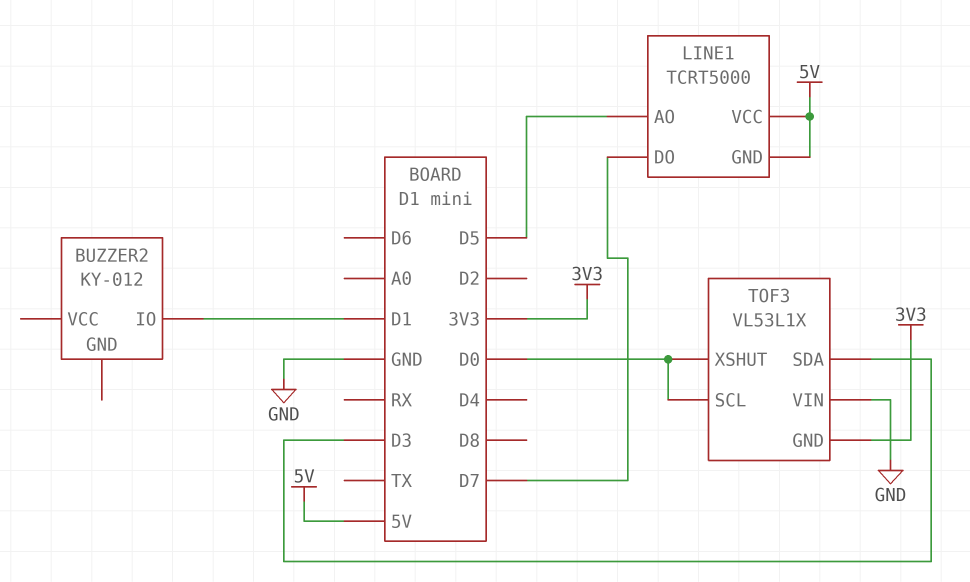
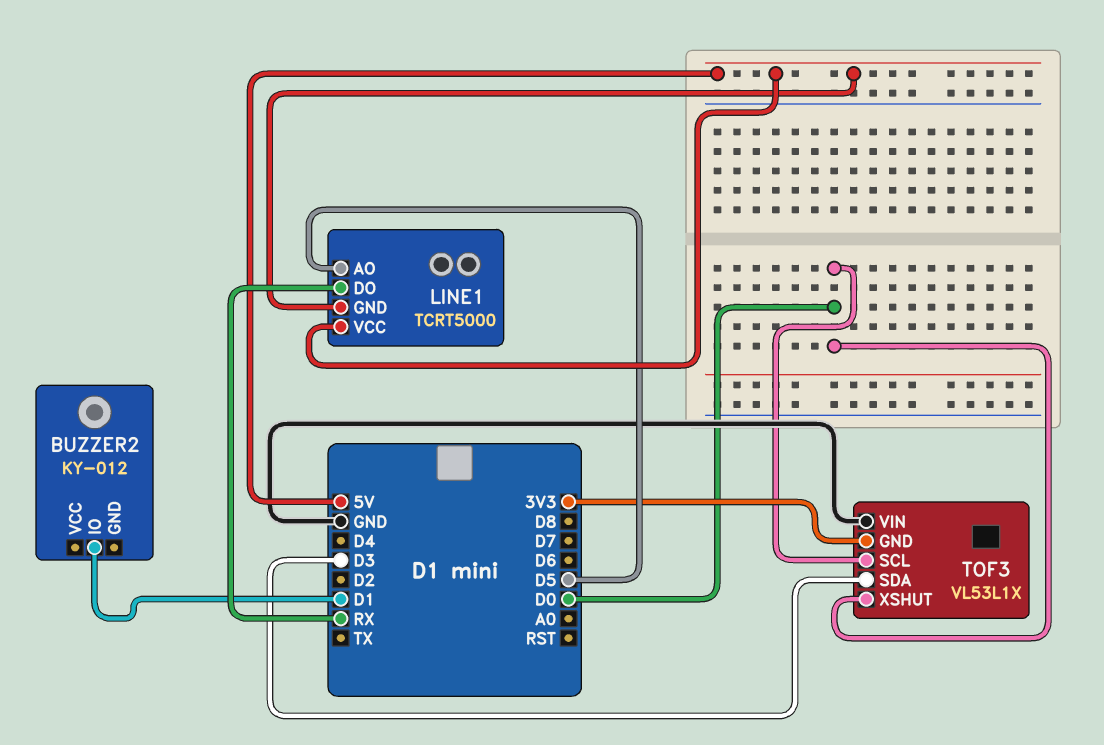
LINE1 pin DO: D7 -> RX

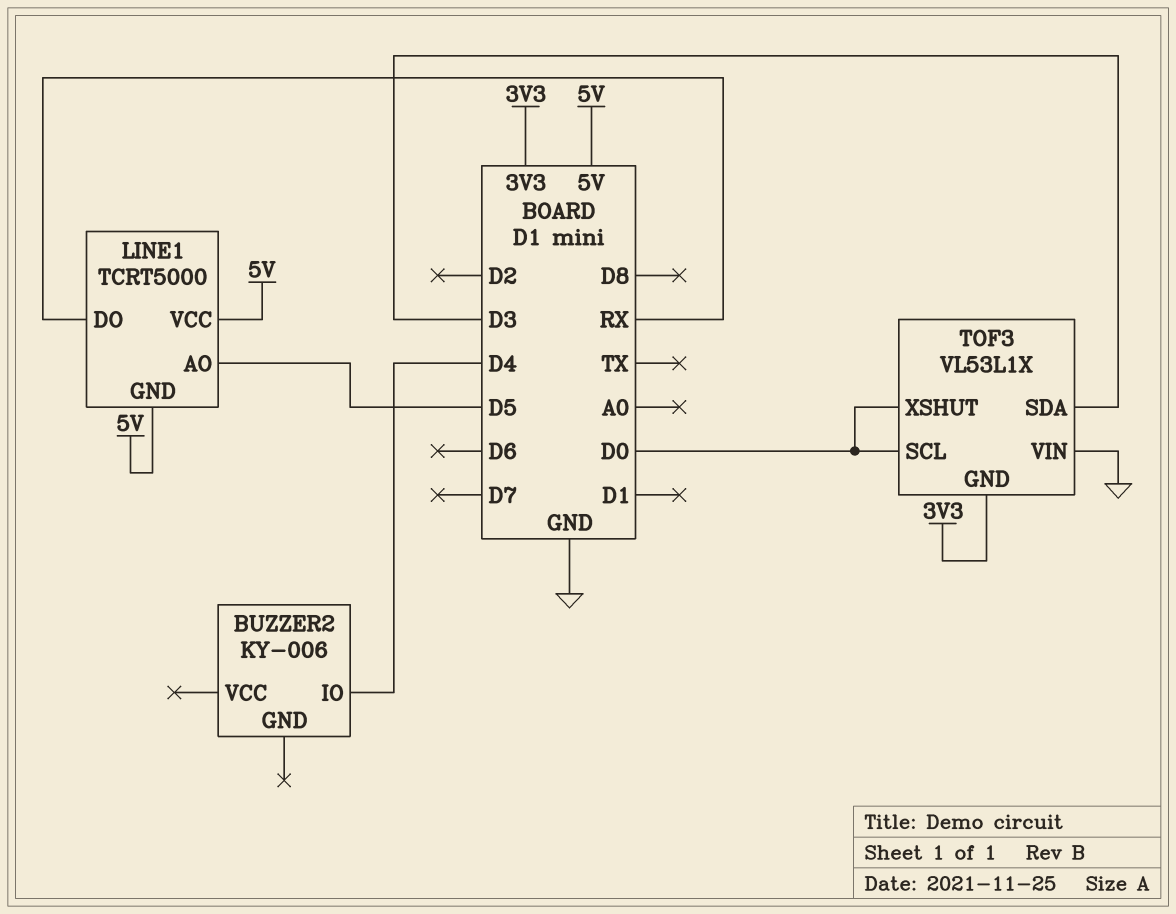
BUZZER2: KY-012 -> KY-006
BUZZER2 pin IO: D1 -> D4

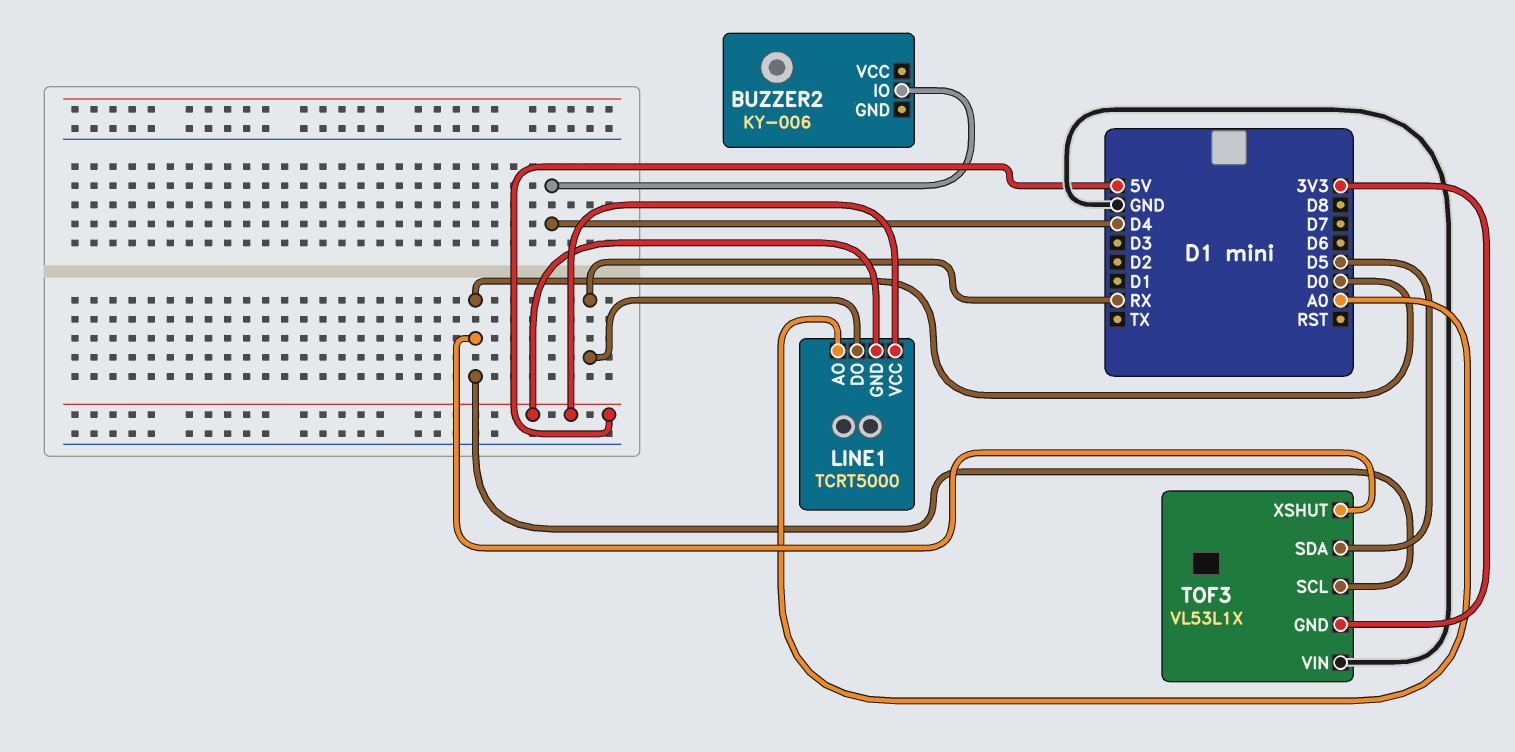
LINE1 pin AO: D5 -> A0
TOF3 pin SDA: D3 -> D5

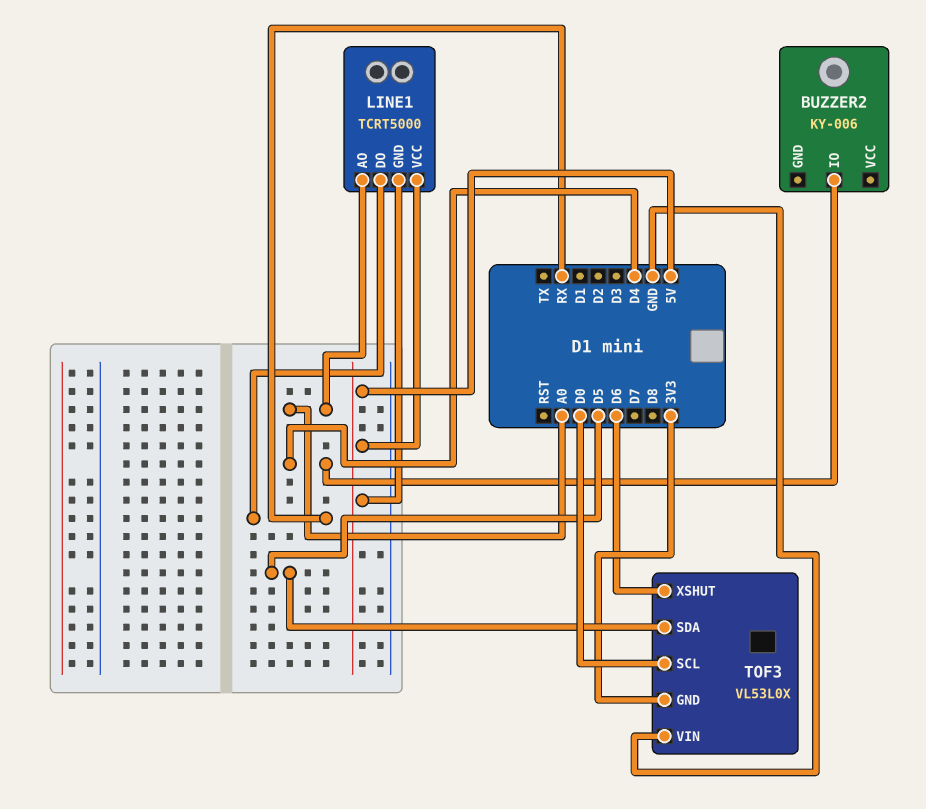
TOF3: VL53L1X -> VL53L0X
TOF3 pin XSHUT: D0 -> D6

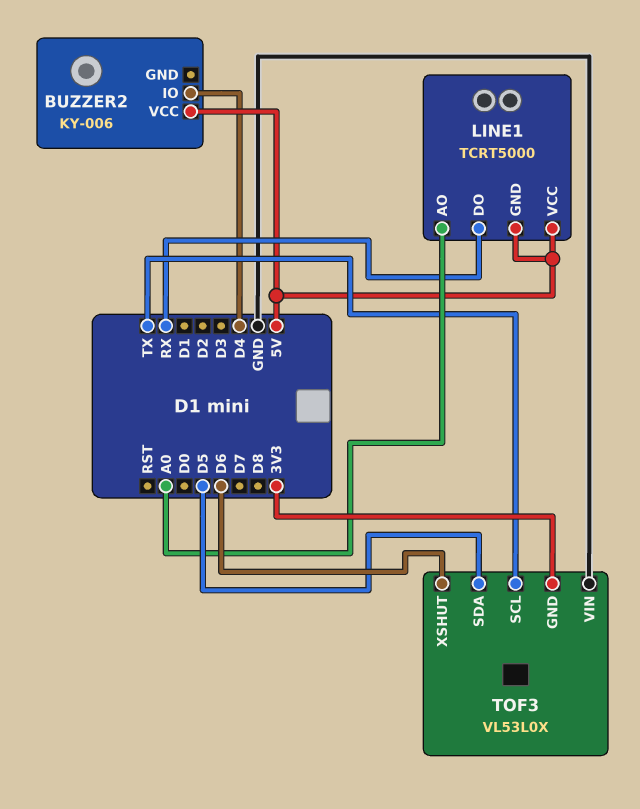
BUZZER2 pin VCC: none -> 5V
TOF3 pin SCL: D0 -> TX

